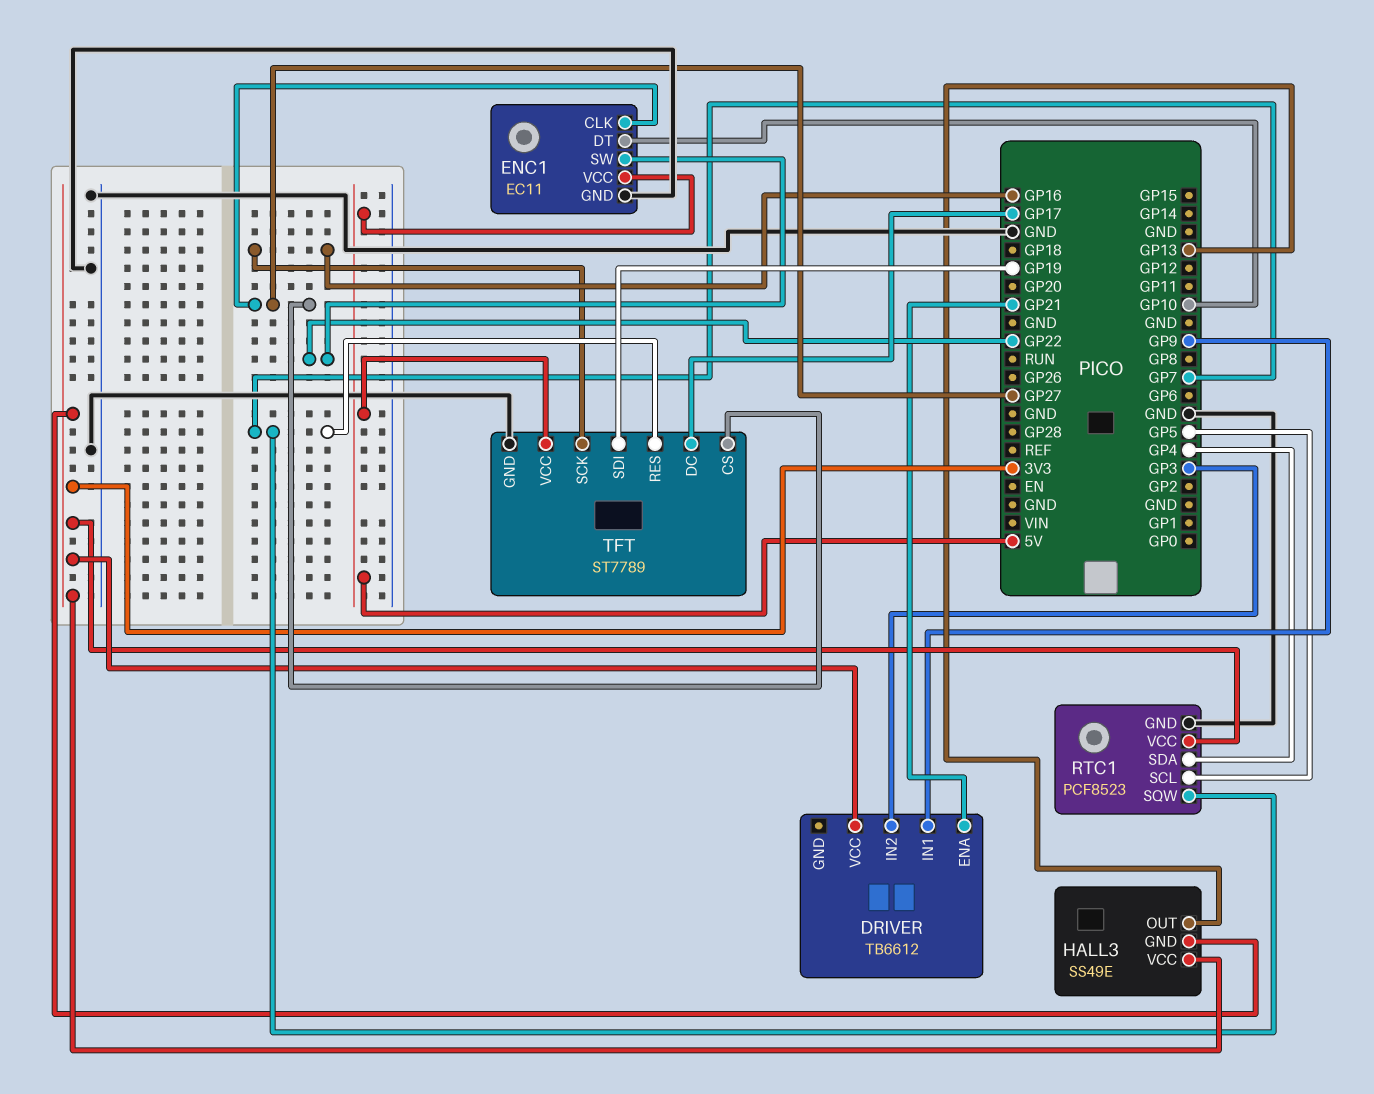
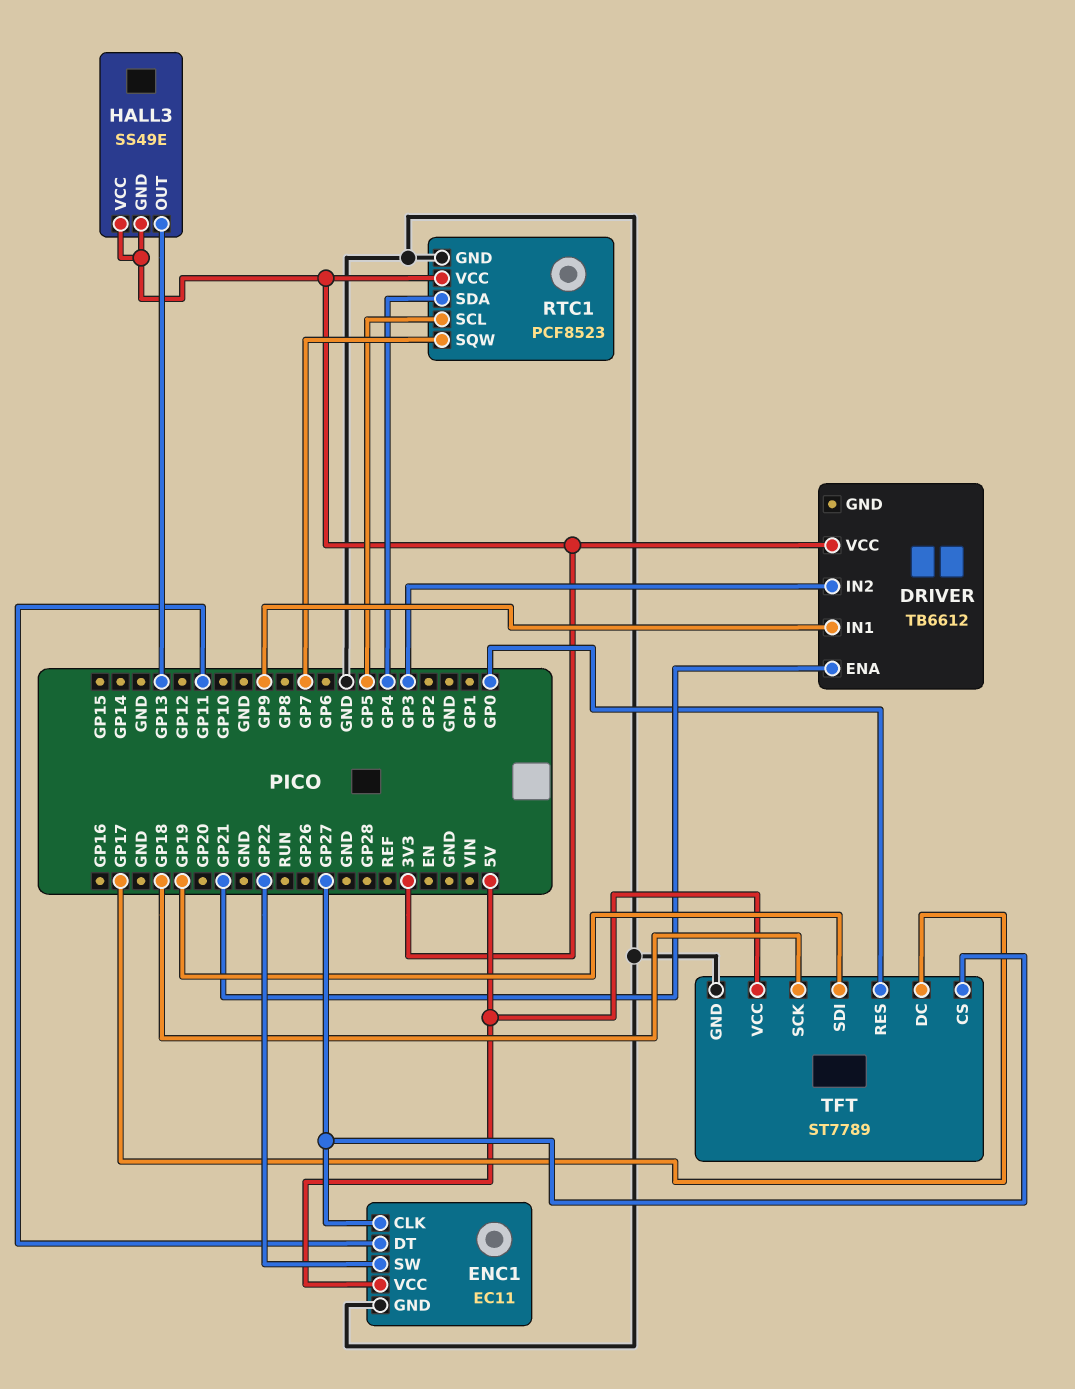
ENC1 pin DT: GP10 -> GP11
TFT pin RES: GP7 -> GP0
TFT pin SCK: GP16 -> GP18

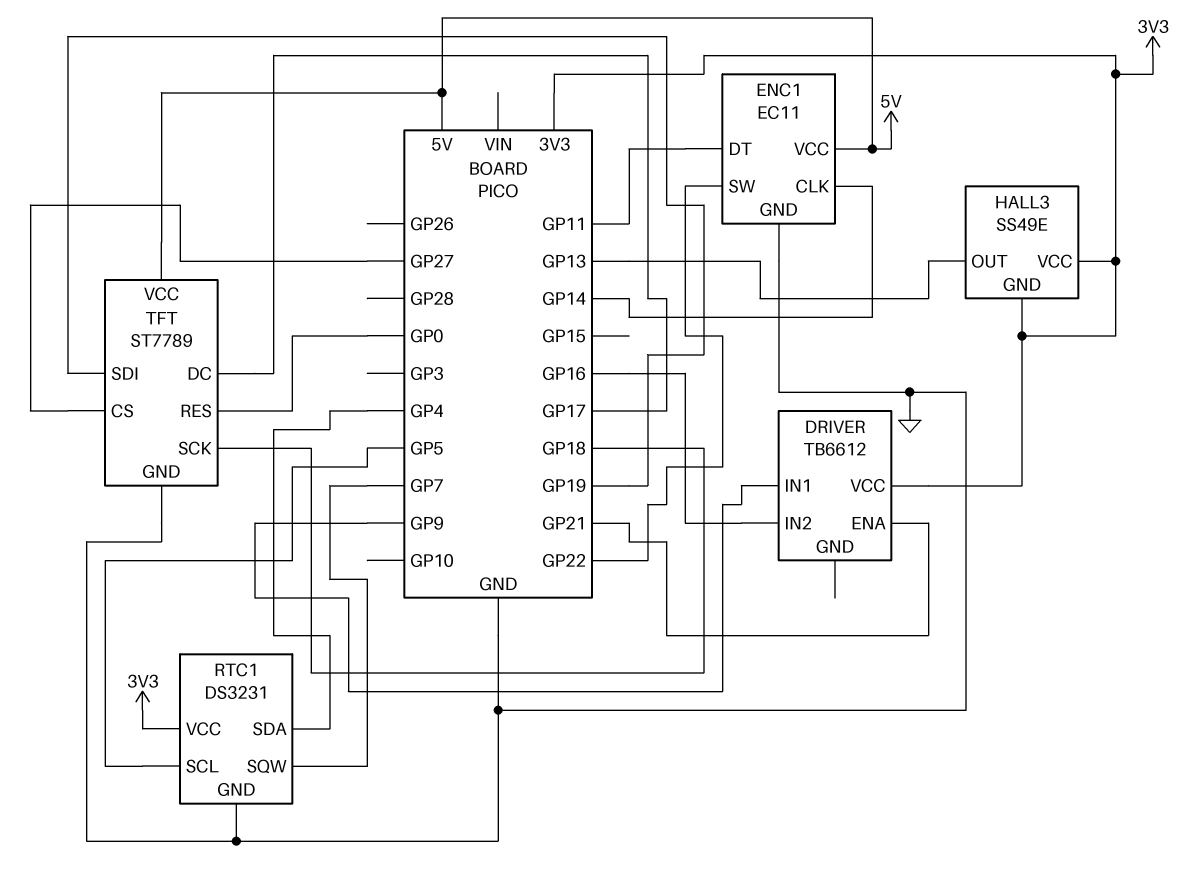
DRIVER pin IN2: GP3 -> GP16
ENC1 pin CLK: GP27 -> GP14
RTC1: PCF8523 -> DS3231

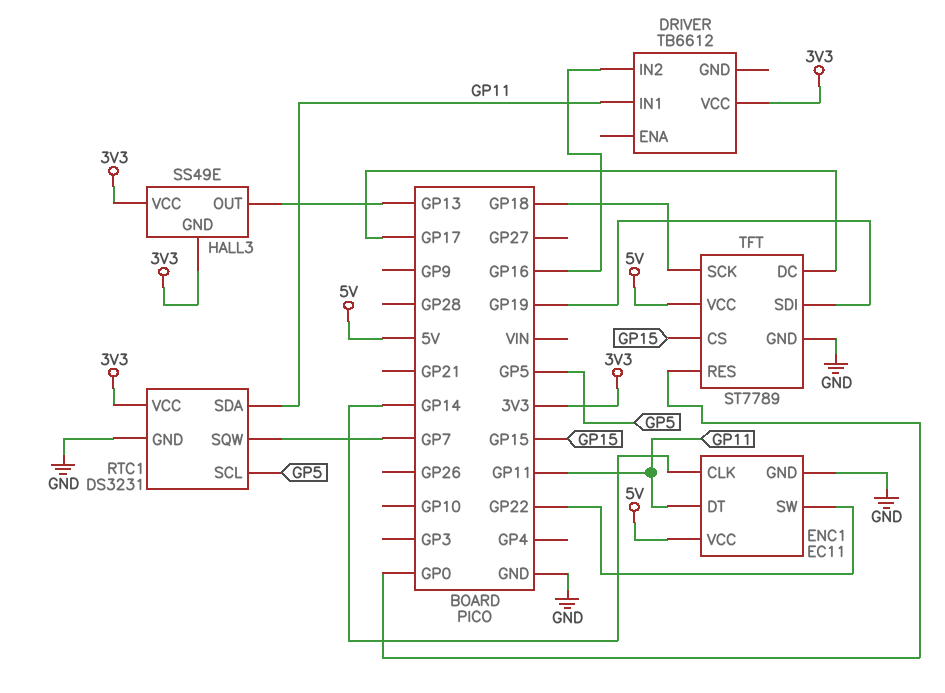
DRIVER pin ENA: GP21 -> none
DRIVER pin IN1: GP9 -> GP11
RTC1 pin SDA: GP4 -> GP11
TFT pin CS: GP27 -> GP15

